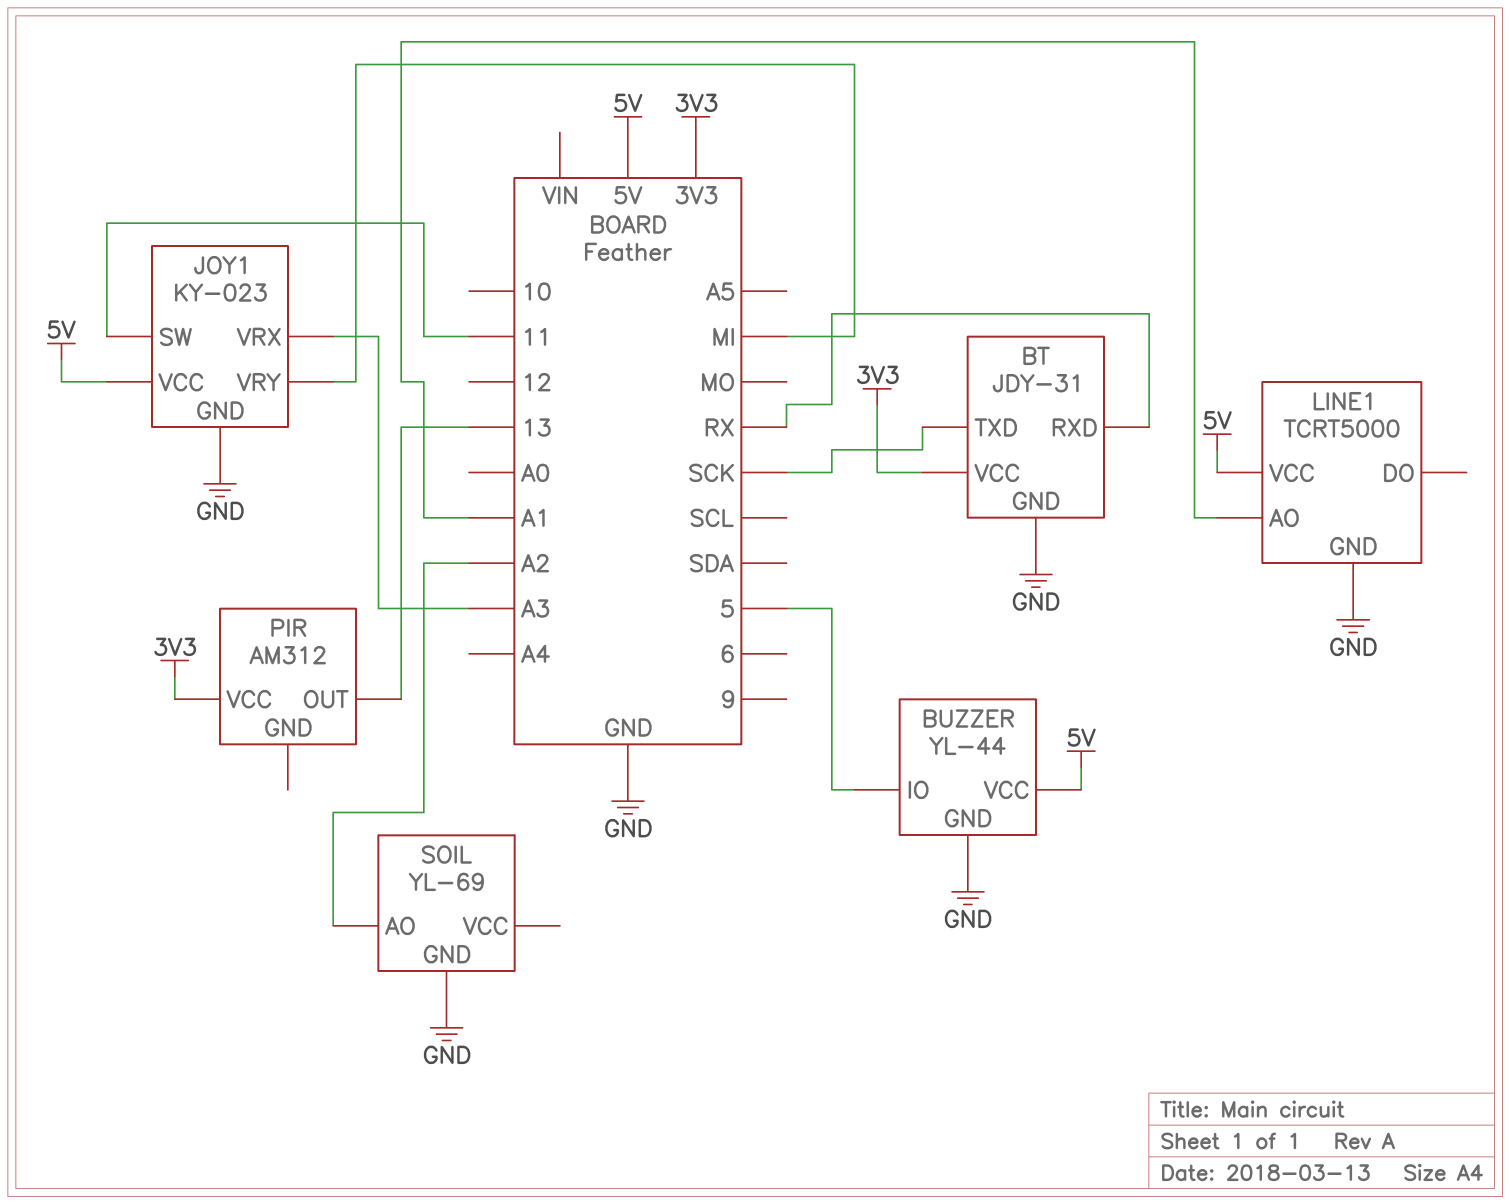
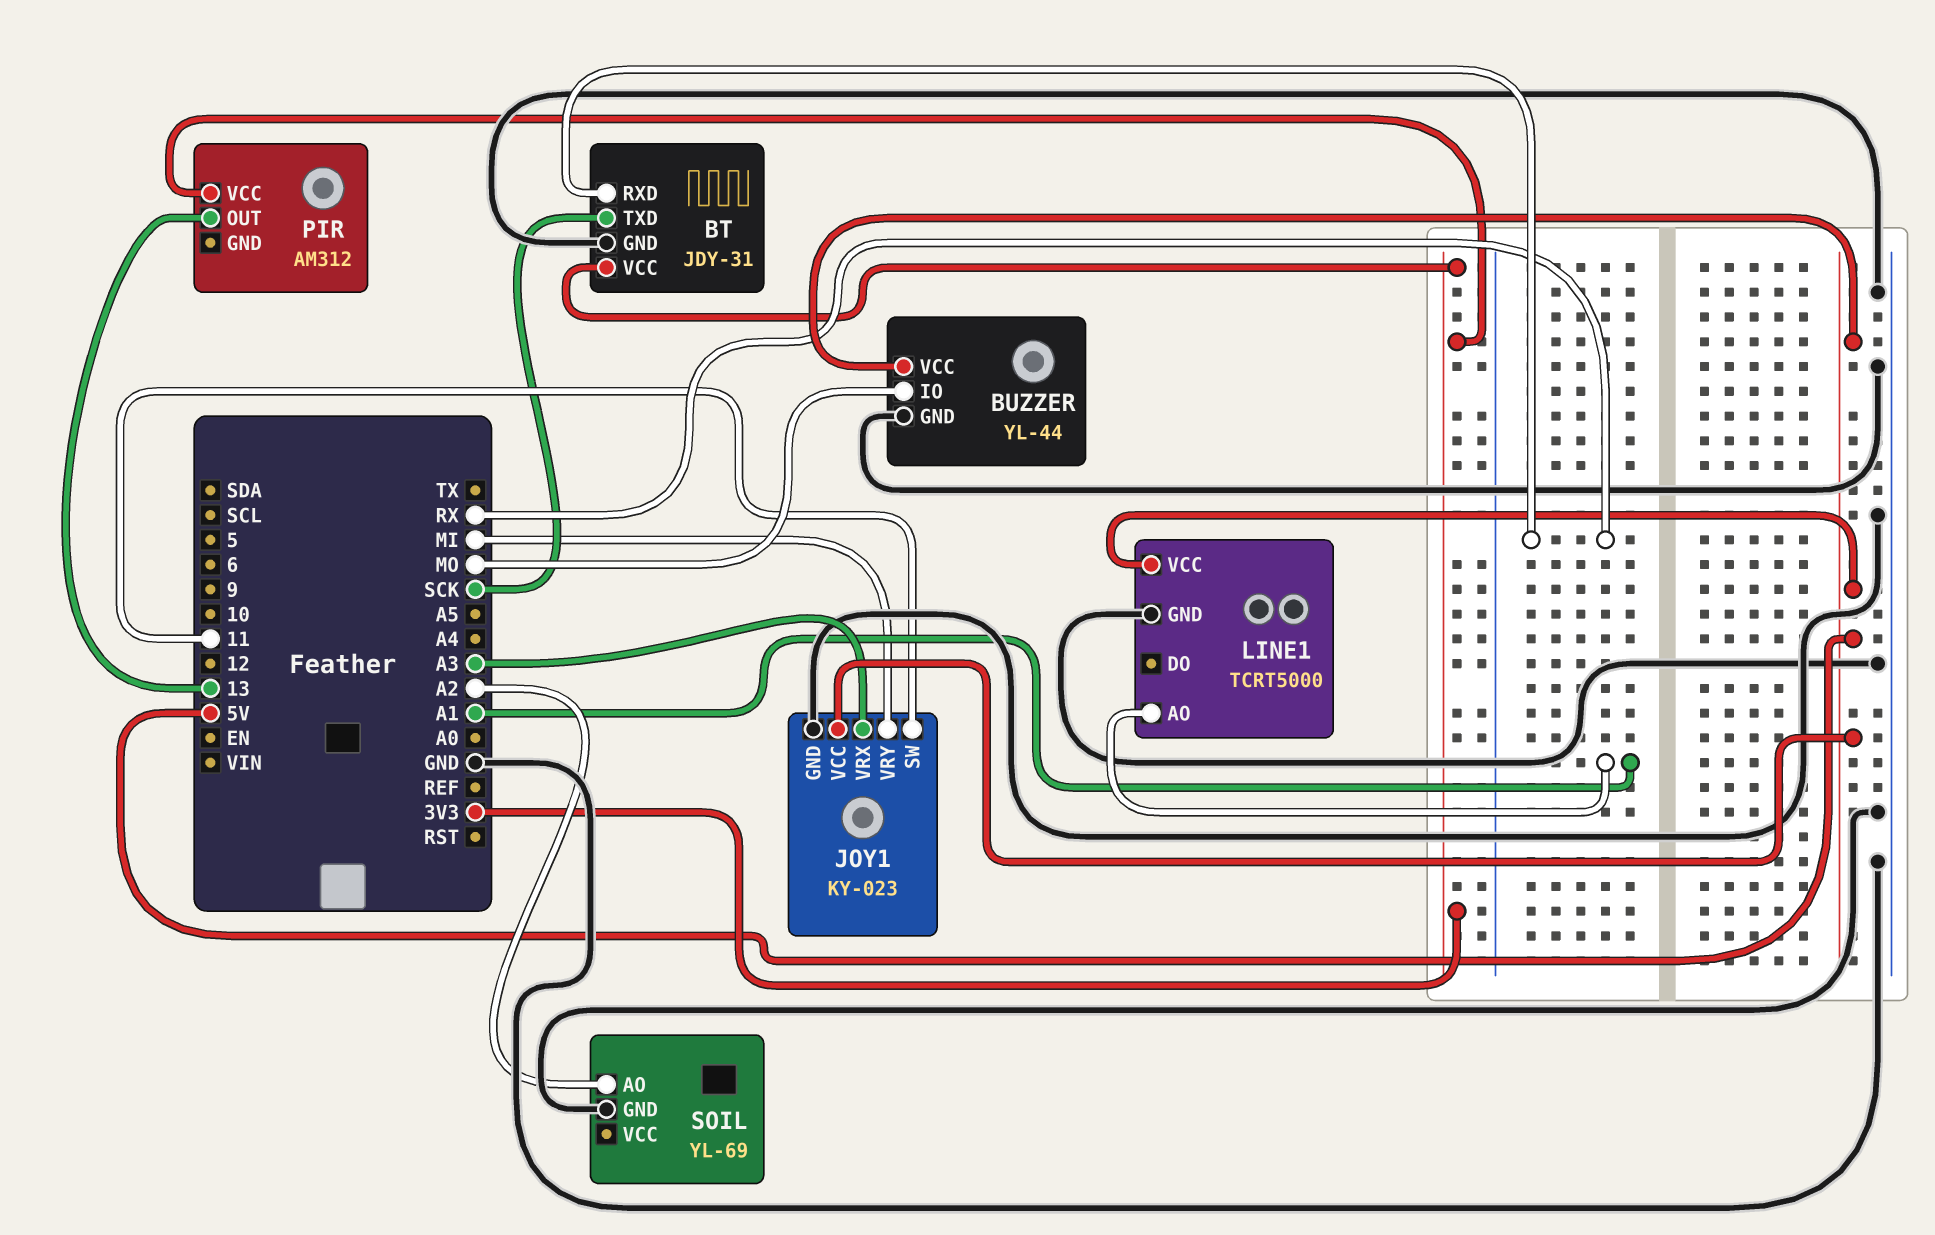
BUZZER pin IO: 5 -> MO

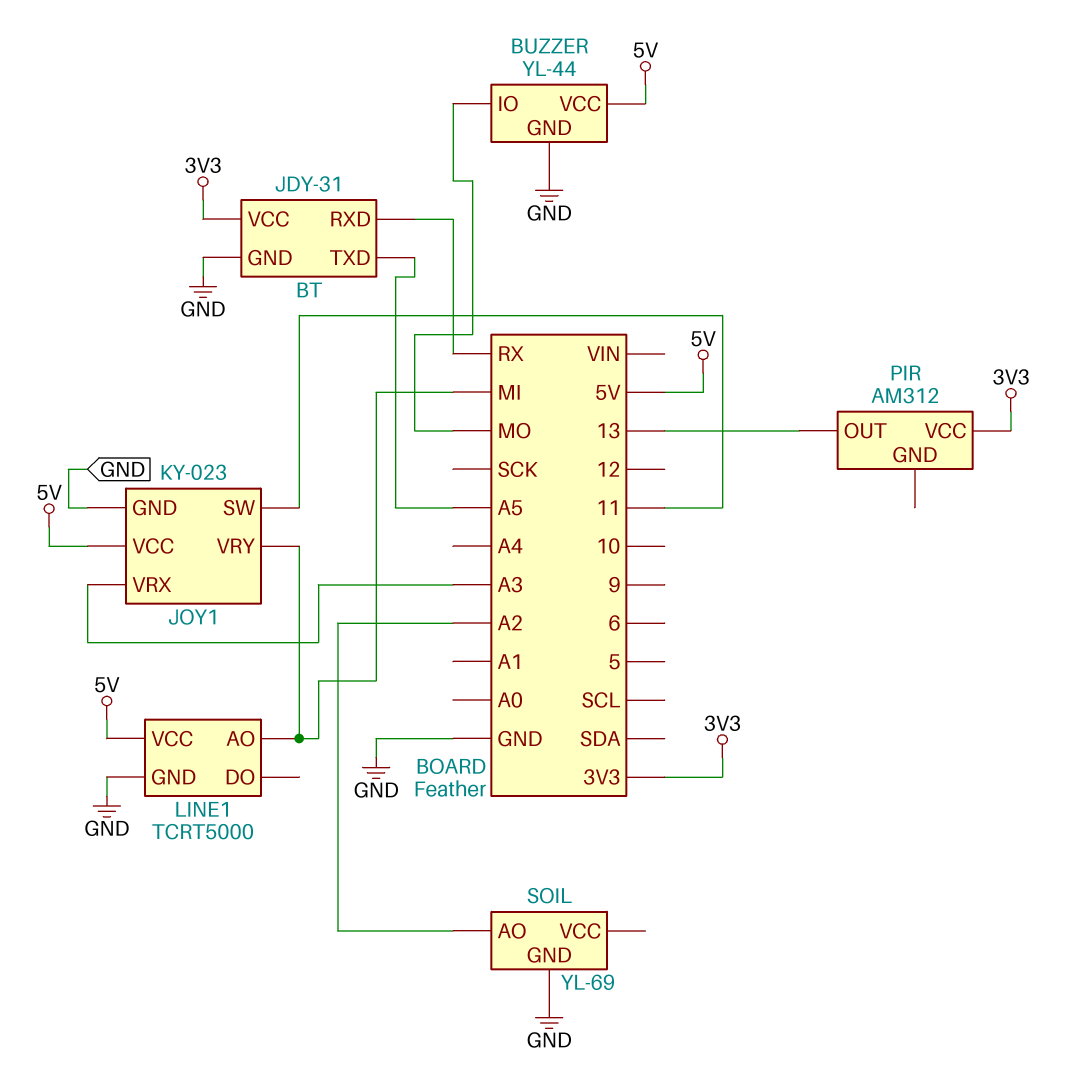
BT pin TXD: SCK -> A5
LINE1 pin AO: A1 -> MI

